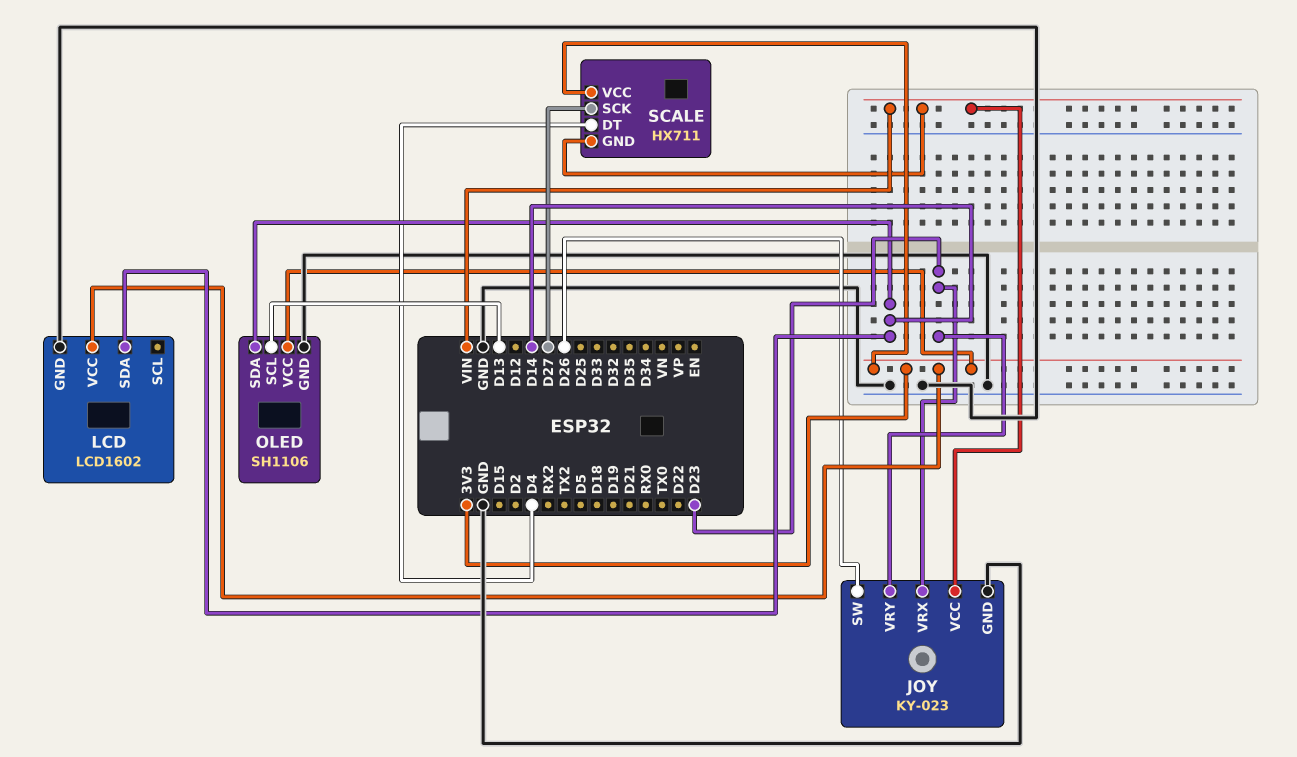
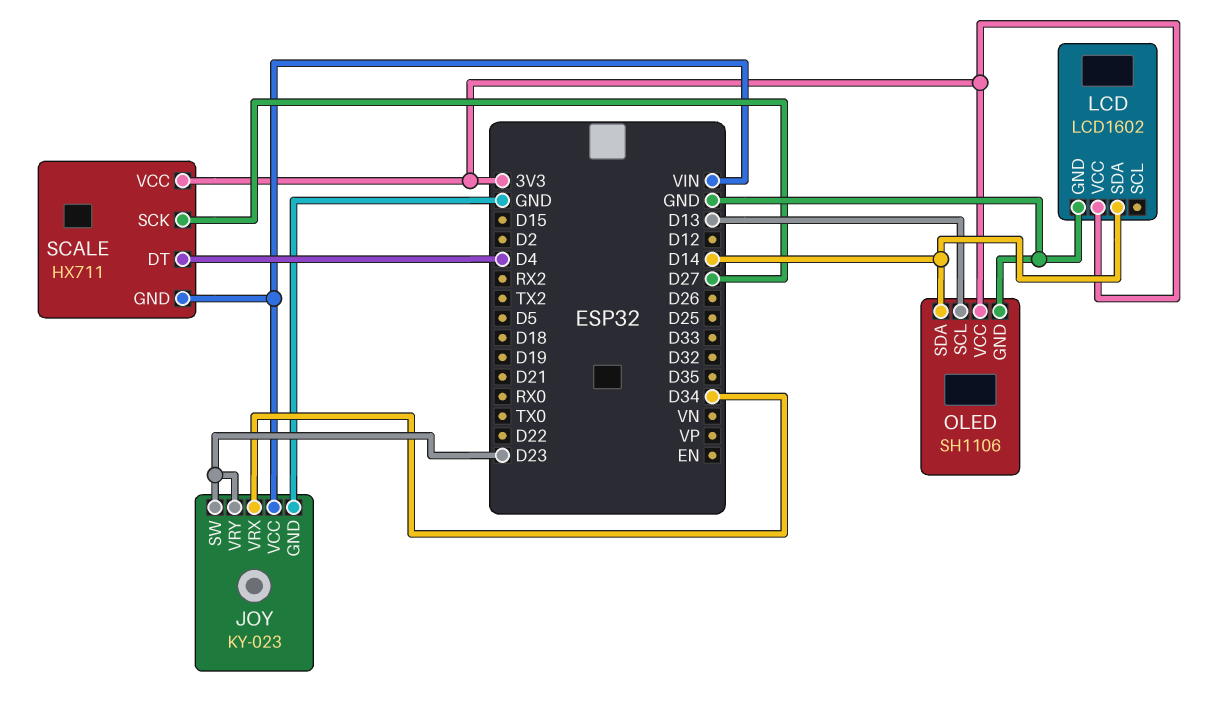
JOY pin SW: D26 -> D23
JOY pin VRX: D23 -> D34

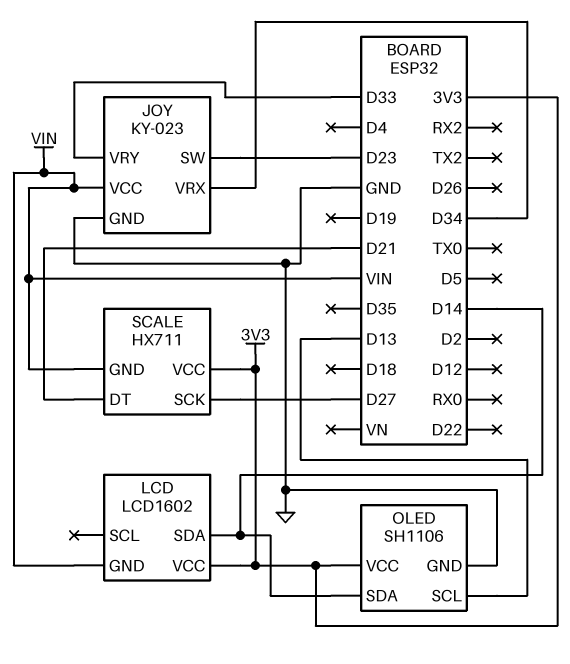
JOY pin VRY: D23 -> D33
LCD pin GND: GND -> VIN
SCALE pin DT: D4 -> D21

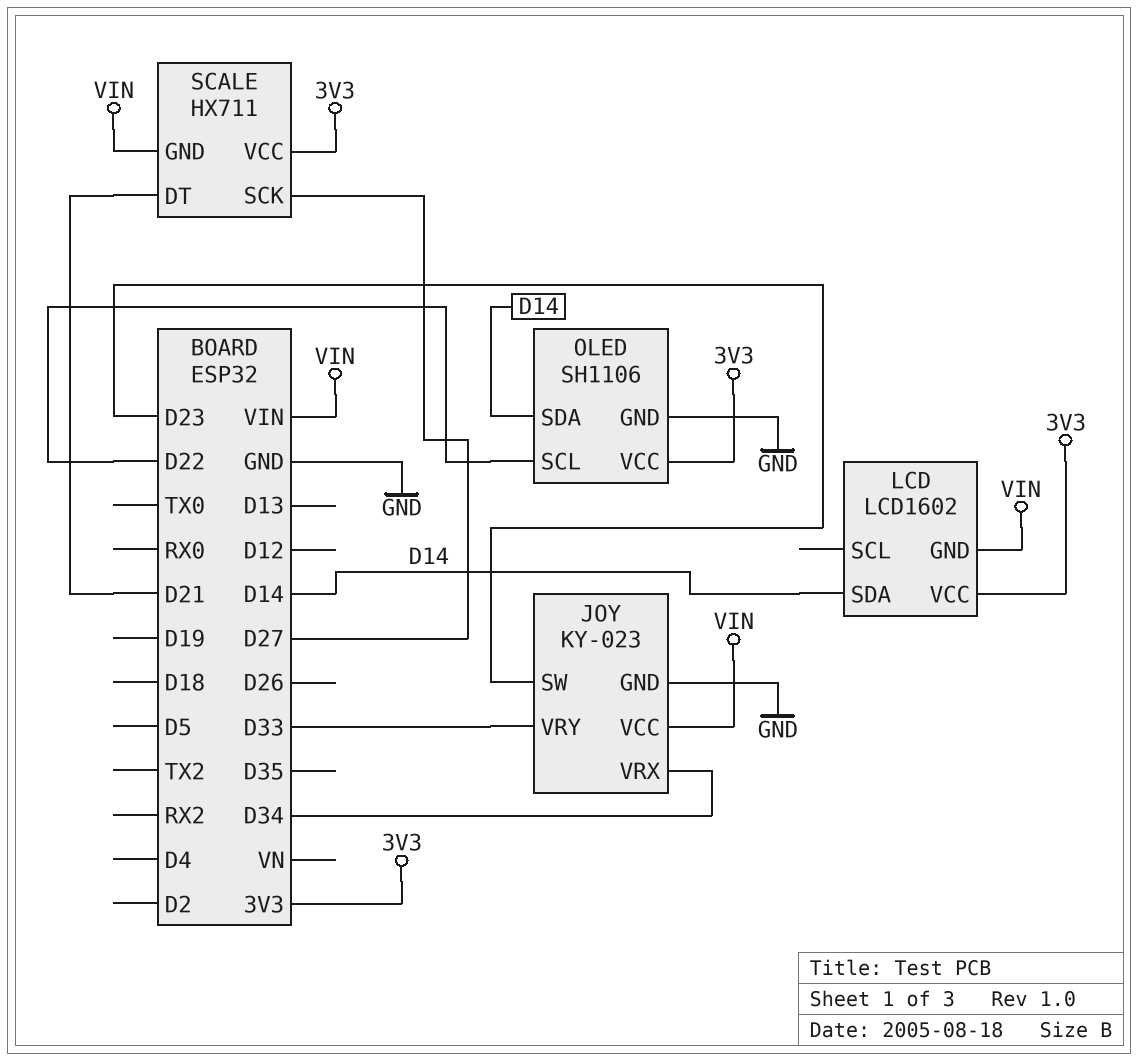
OLED pin SCL: D13 -> D22

